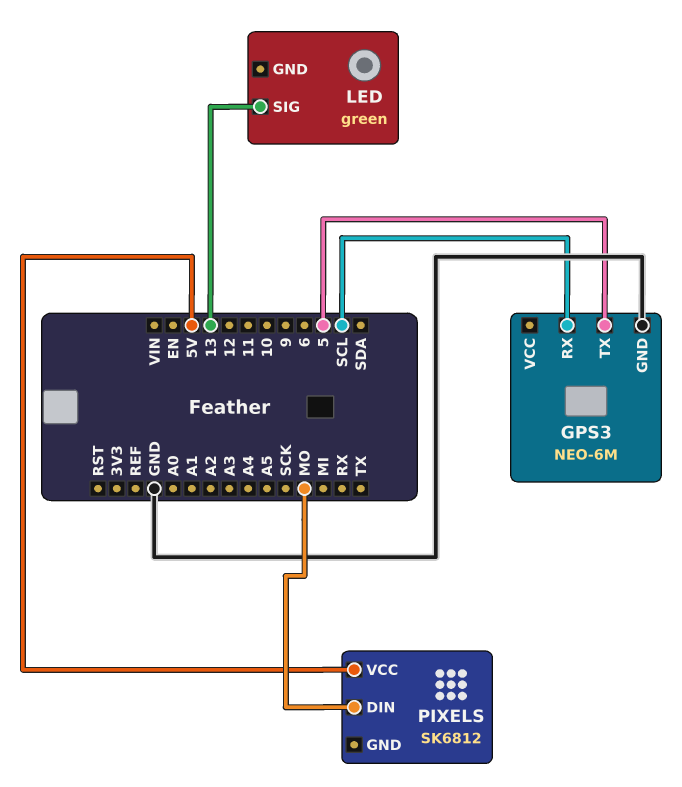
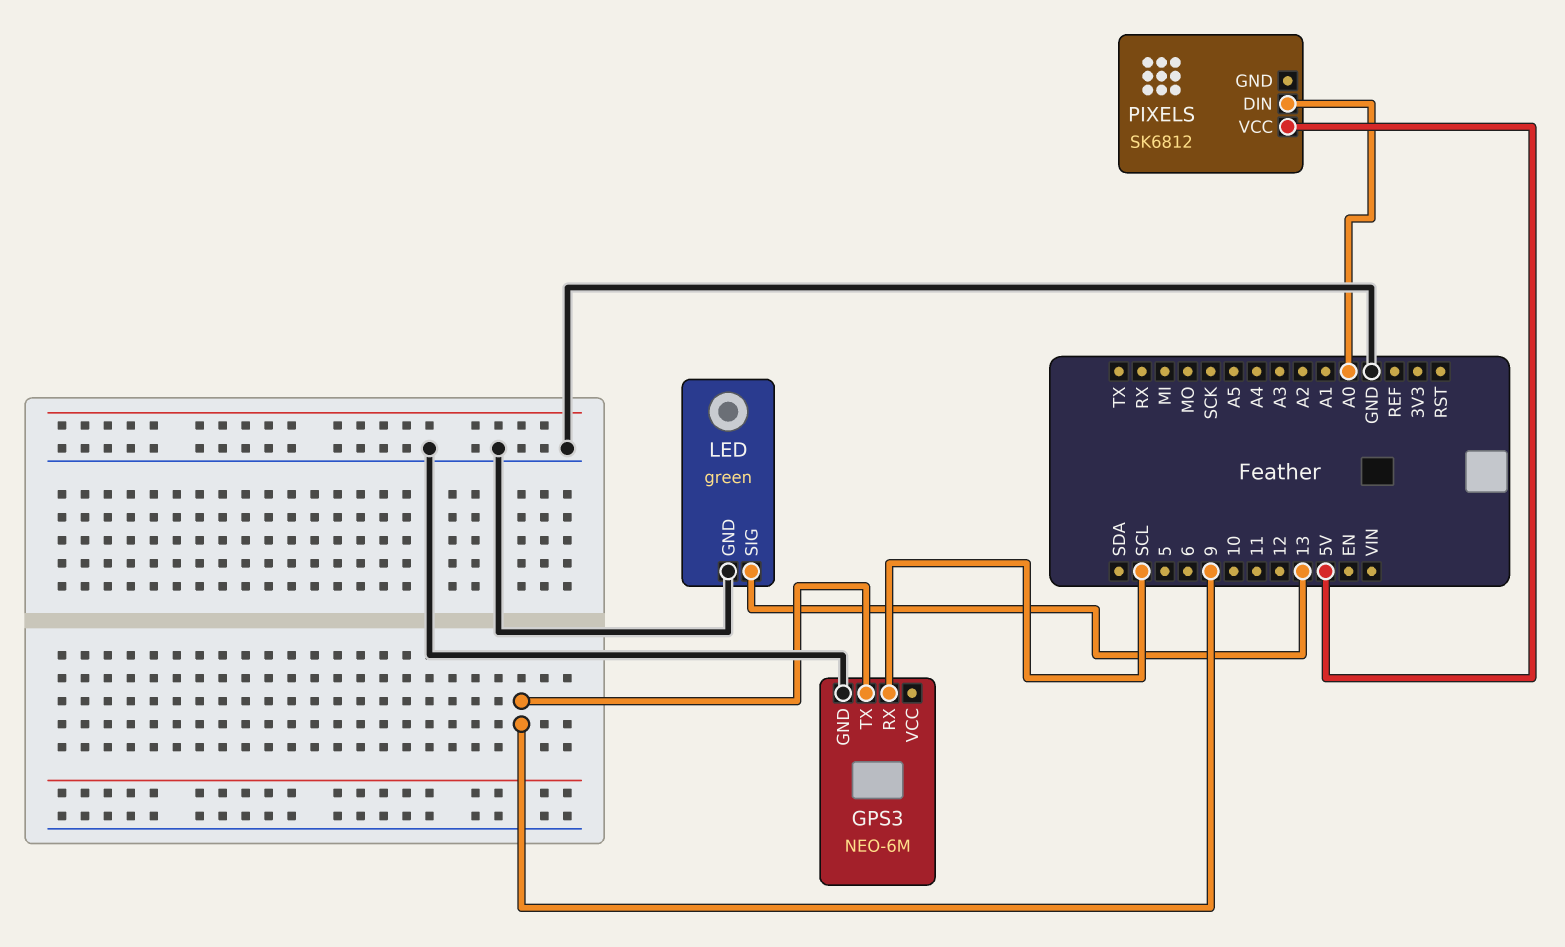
GPS3 pin TX: 5 -> 9
LED pin GND: none -> GND
PIXELS pin DIN: MO -> A0

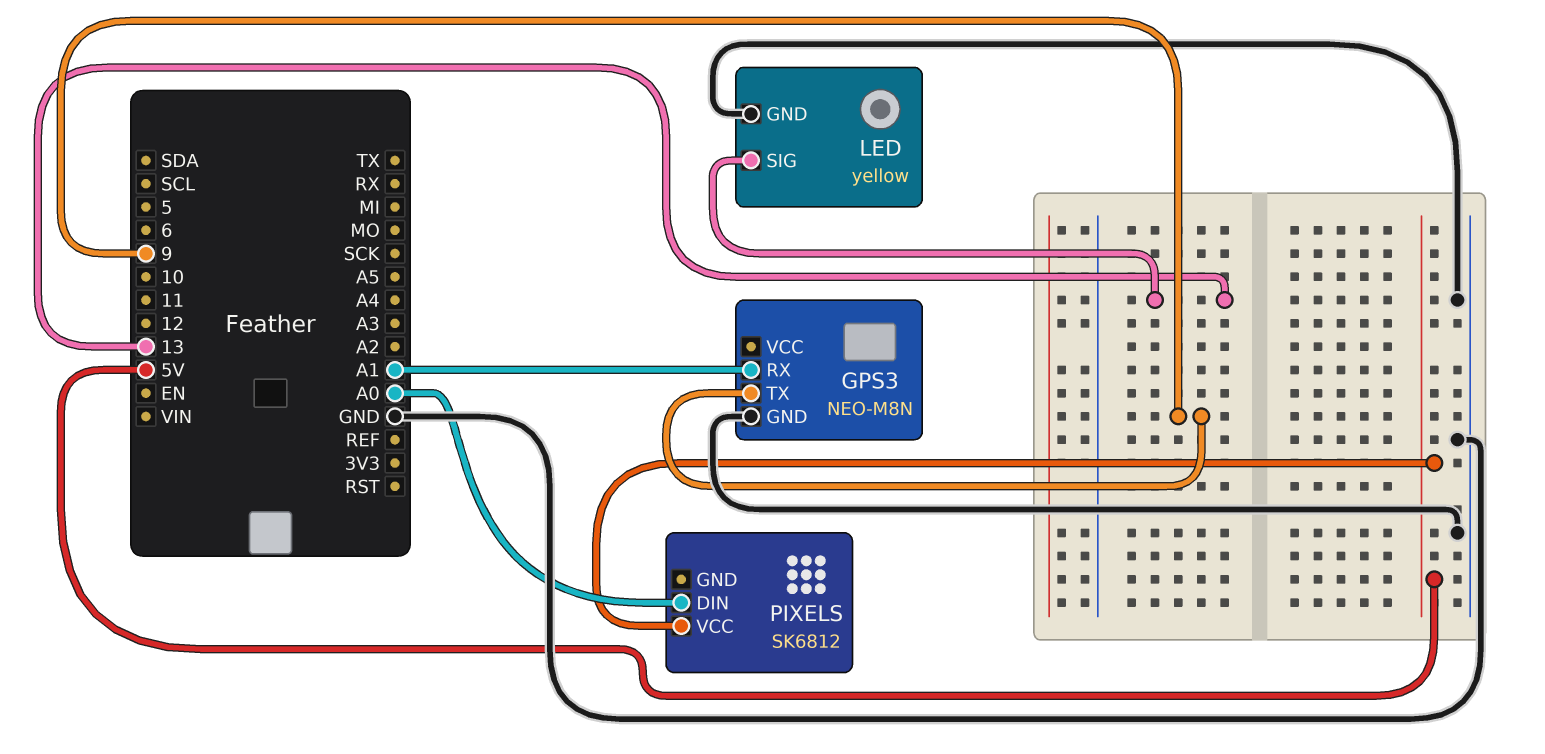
GPS3: NEO-6M -> NEO-M8N
GPS3 pin RX: SCL -> A1
LED: green -> yellow

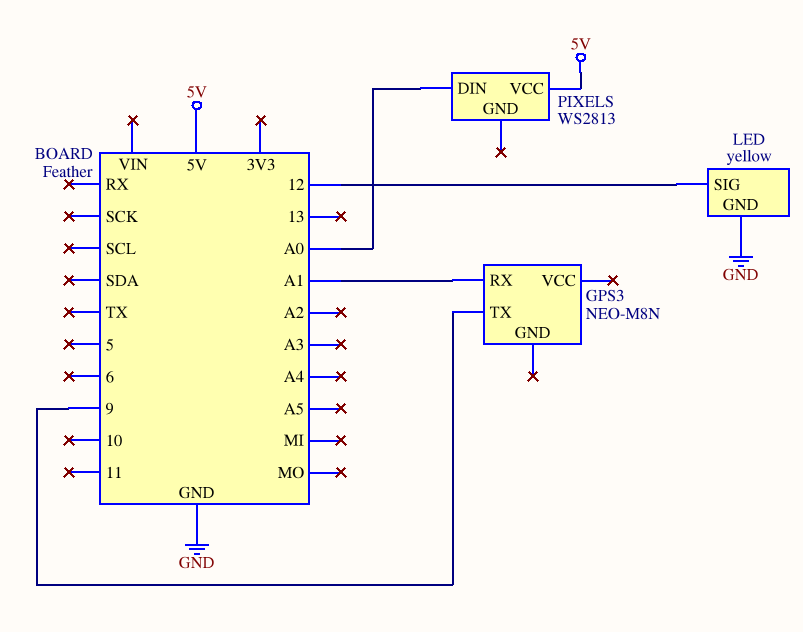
GPS3 pin GND: GND -> none
LED pin SIG: 13 -> 12
PIXELS: SK6812 -> WS2813

